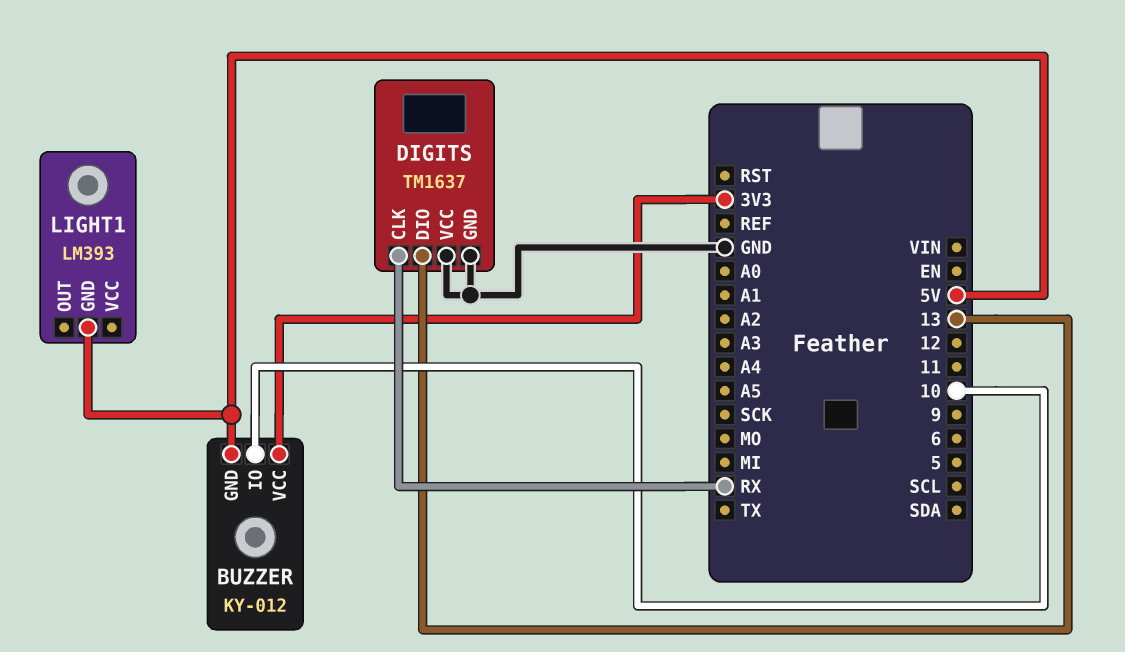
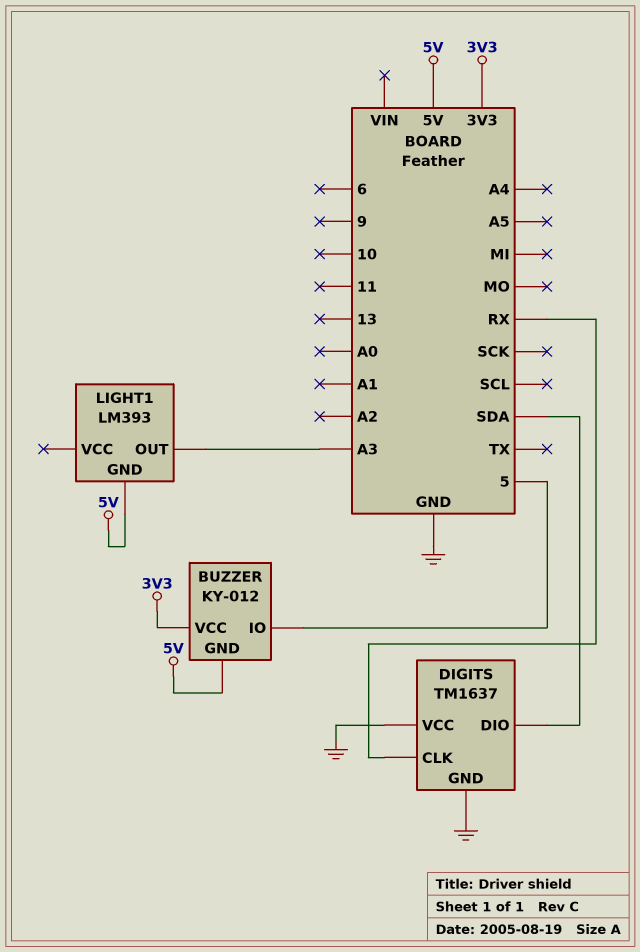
BUZZER pin IO: 10 -> 5
DIGITS pin DIO: 13 -> SDA
LIGHT1 pin OUT: none -> A3

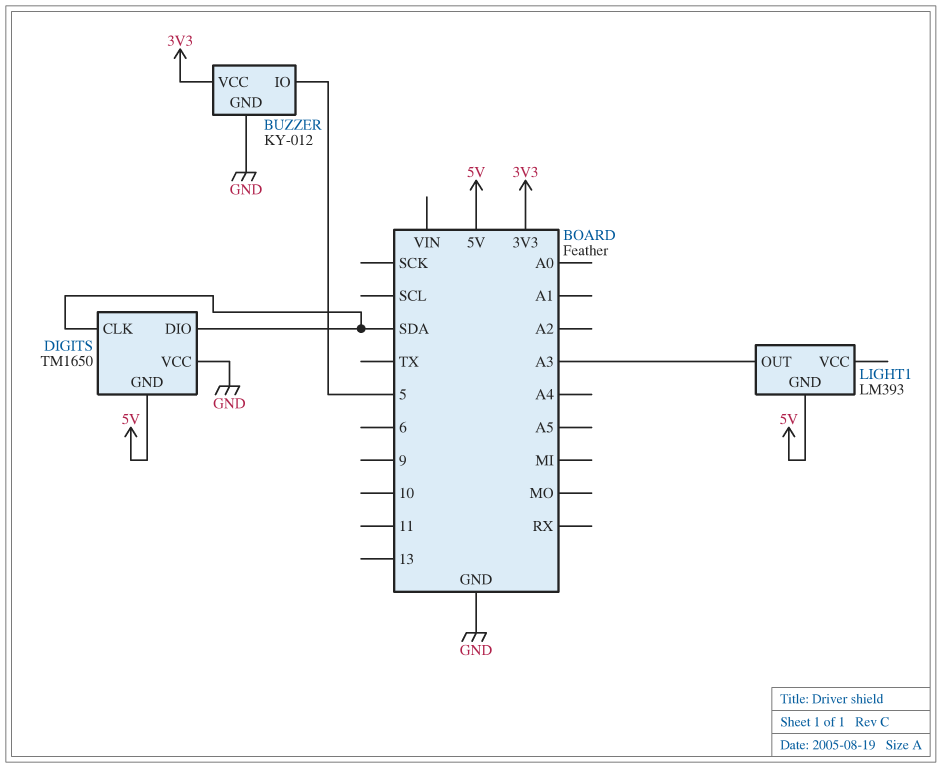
BUZZER pin GND: 5V -> GND
DIGITS: TM1637 -> TM1650
DIGITS pin CLK: RX -> SDA
DIGITS pin GND: GND -> 5V

